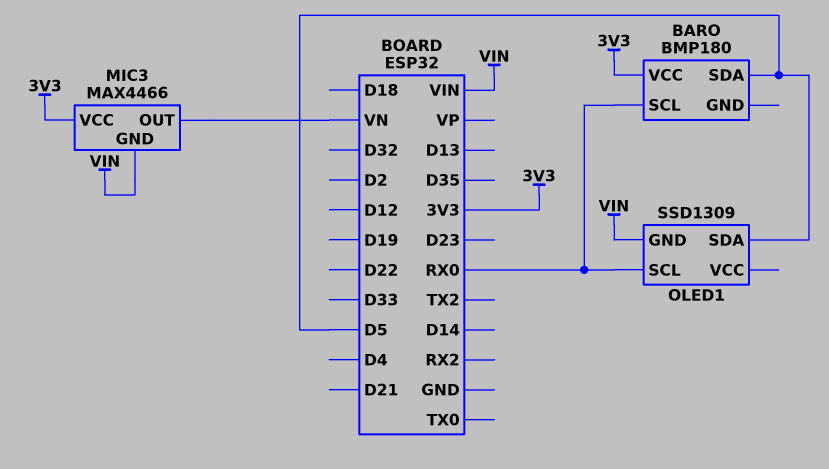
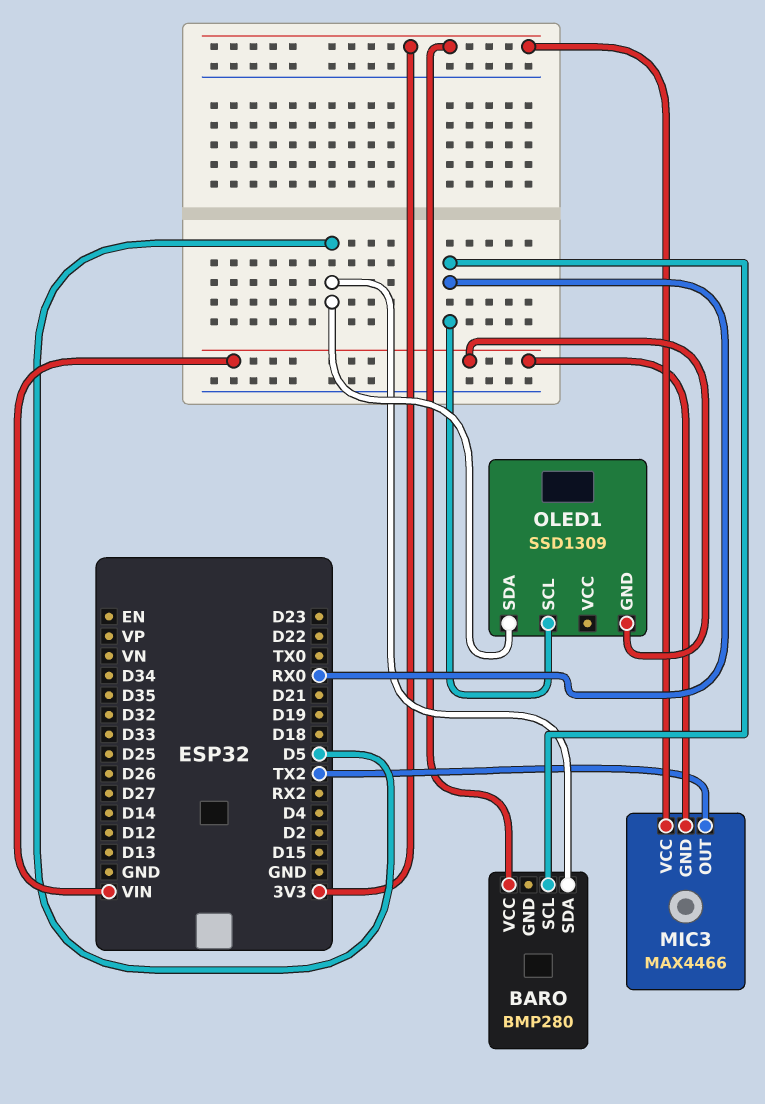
BARO: BMP180 -> BMP280
MIC3 pin OUT: VN -> TX2

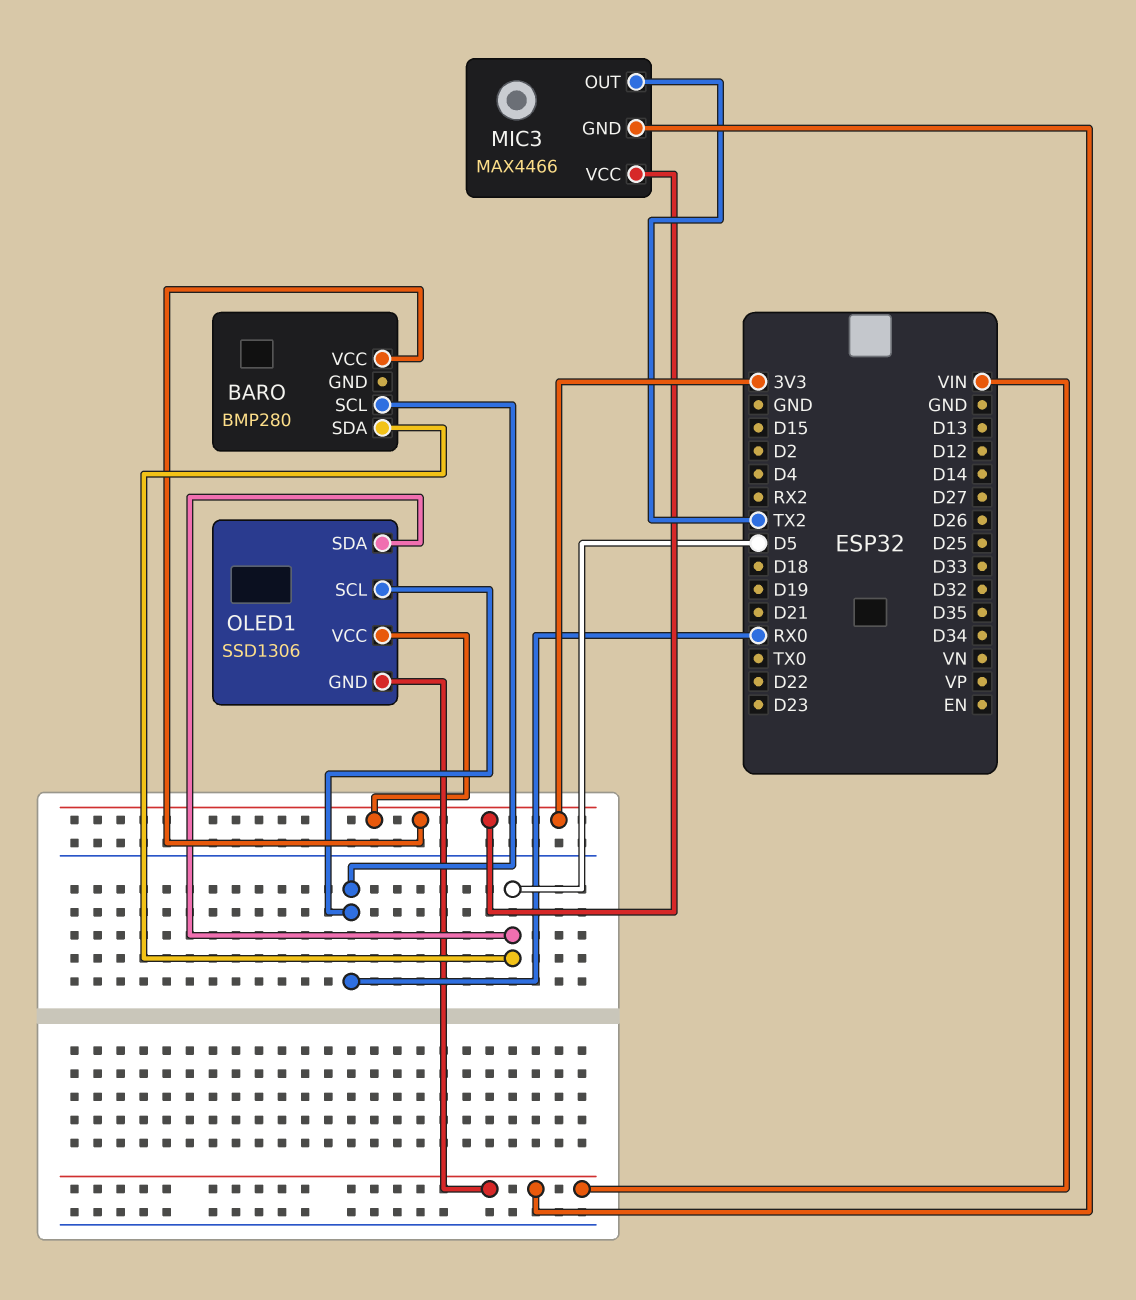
OLED1: SSD1309 -> SSD1306
OLED1 pin VCC: none -> 3V3

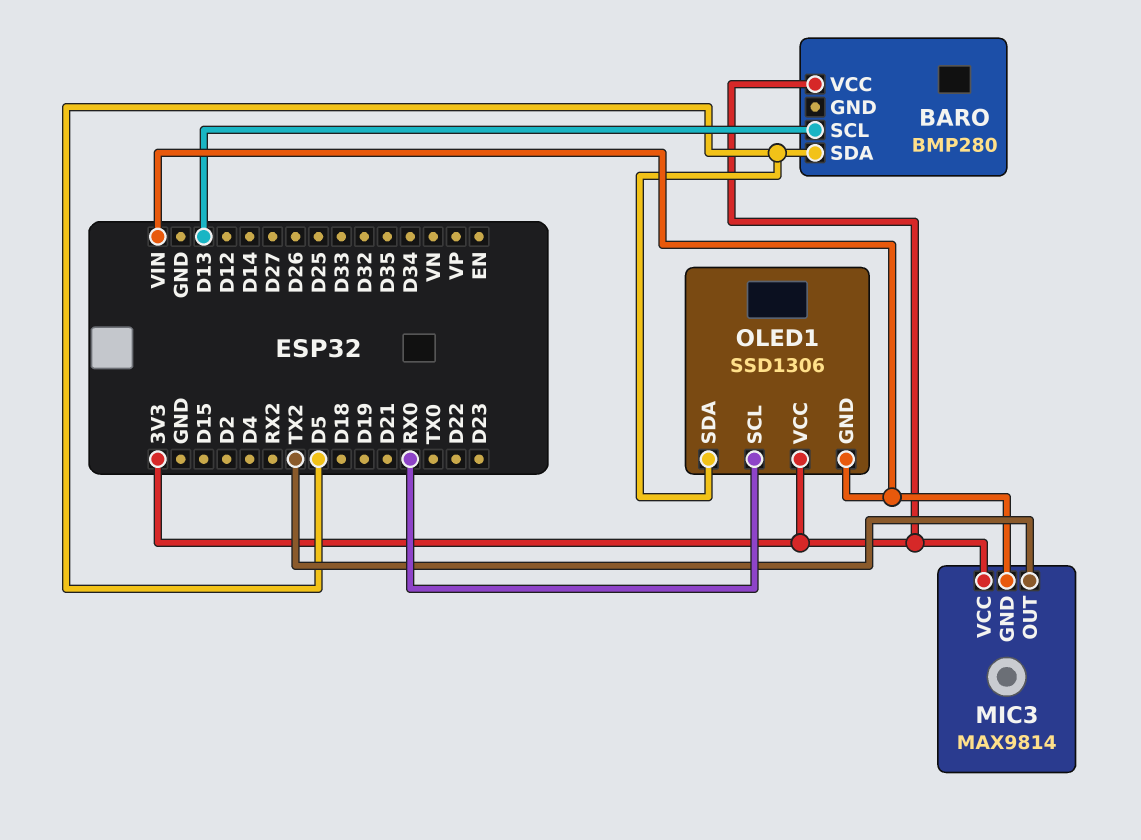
BARO pin SCL: RX0 -> D13
MIC3: MAX4466 -> MAX9814

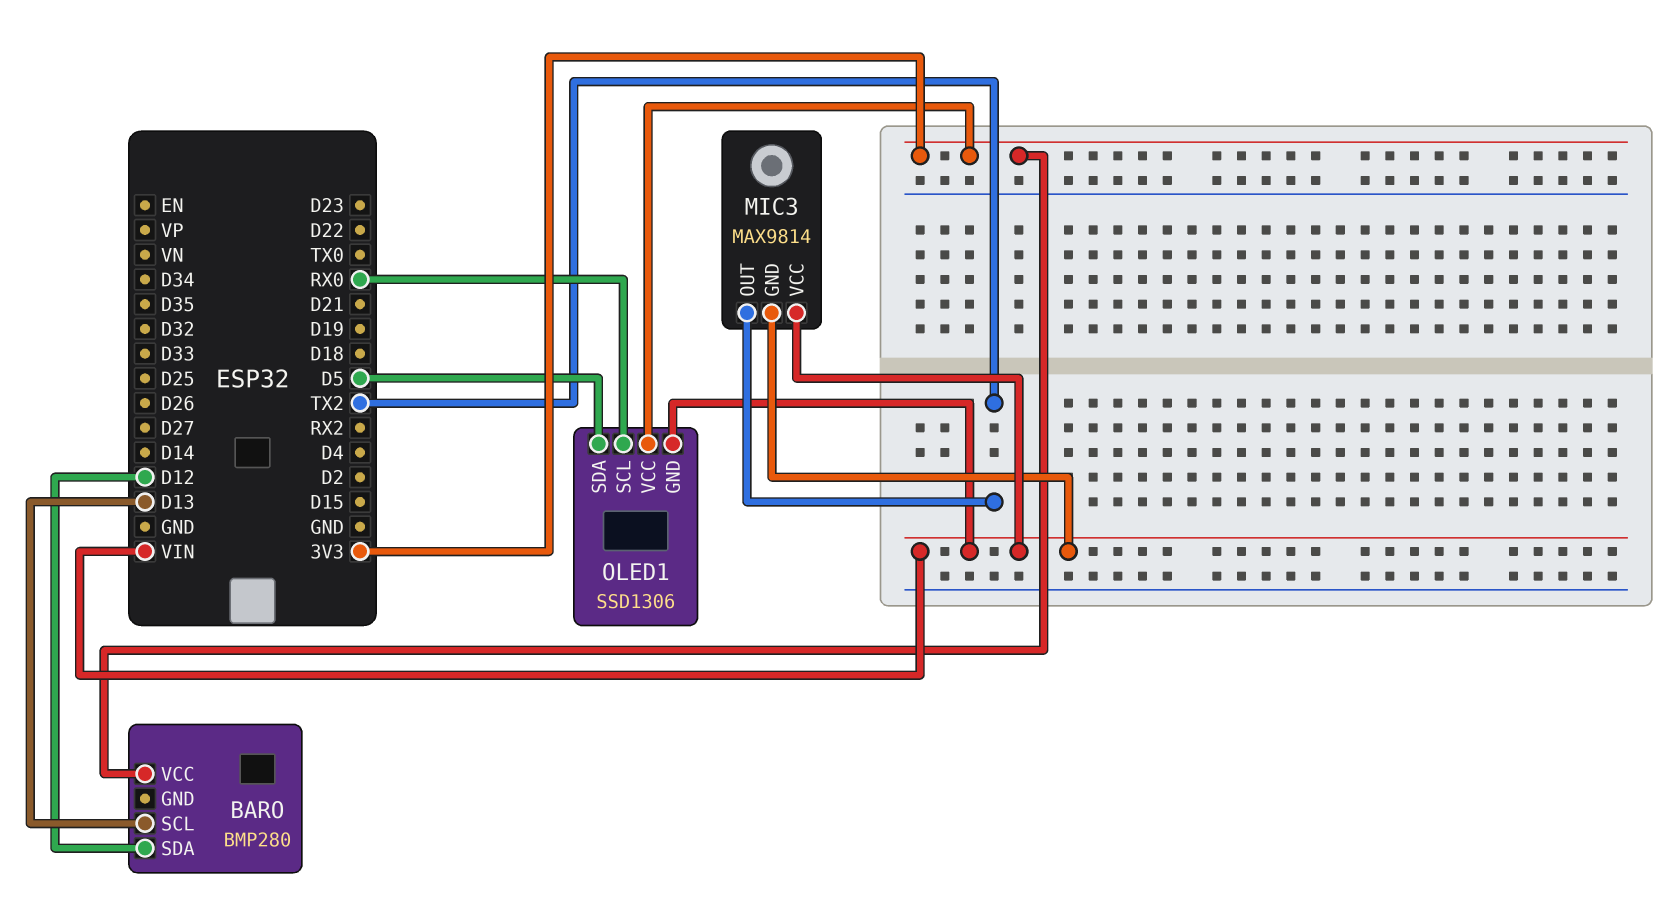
BARO pin SDA: D5 -> D12
MIC3 pin VCC: 3V3 -> VIN

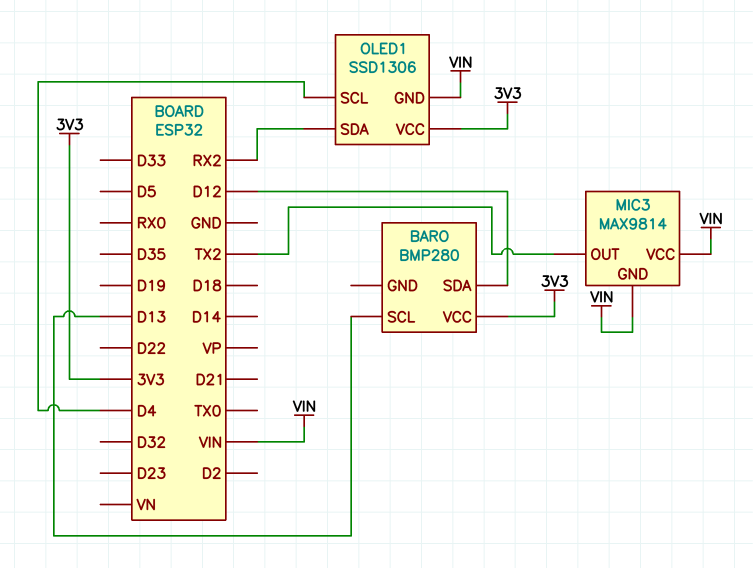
OLED1 pin SCL: RX0 -> D4
OLED1 pin SDA: D5 -> RX2

